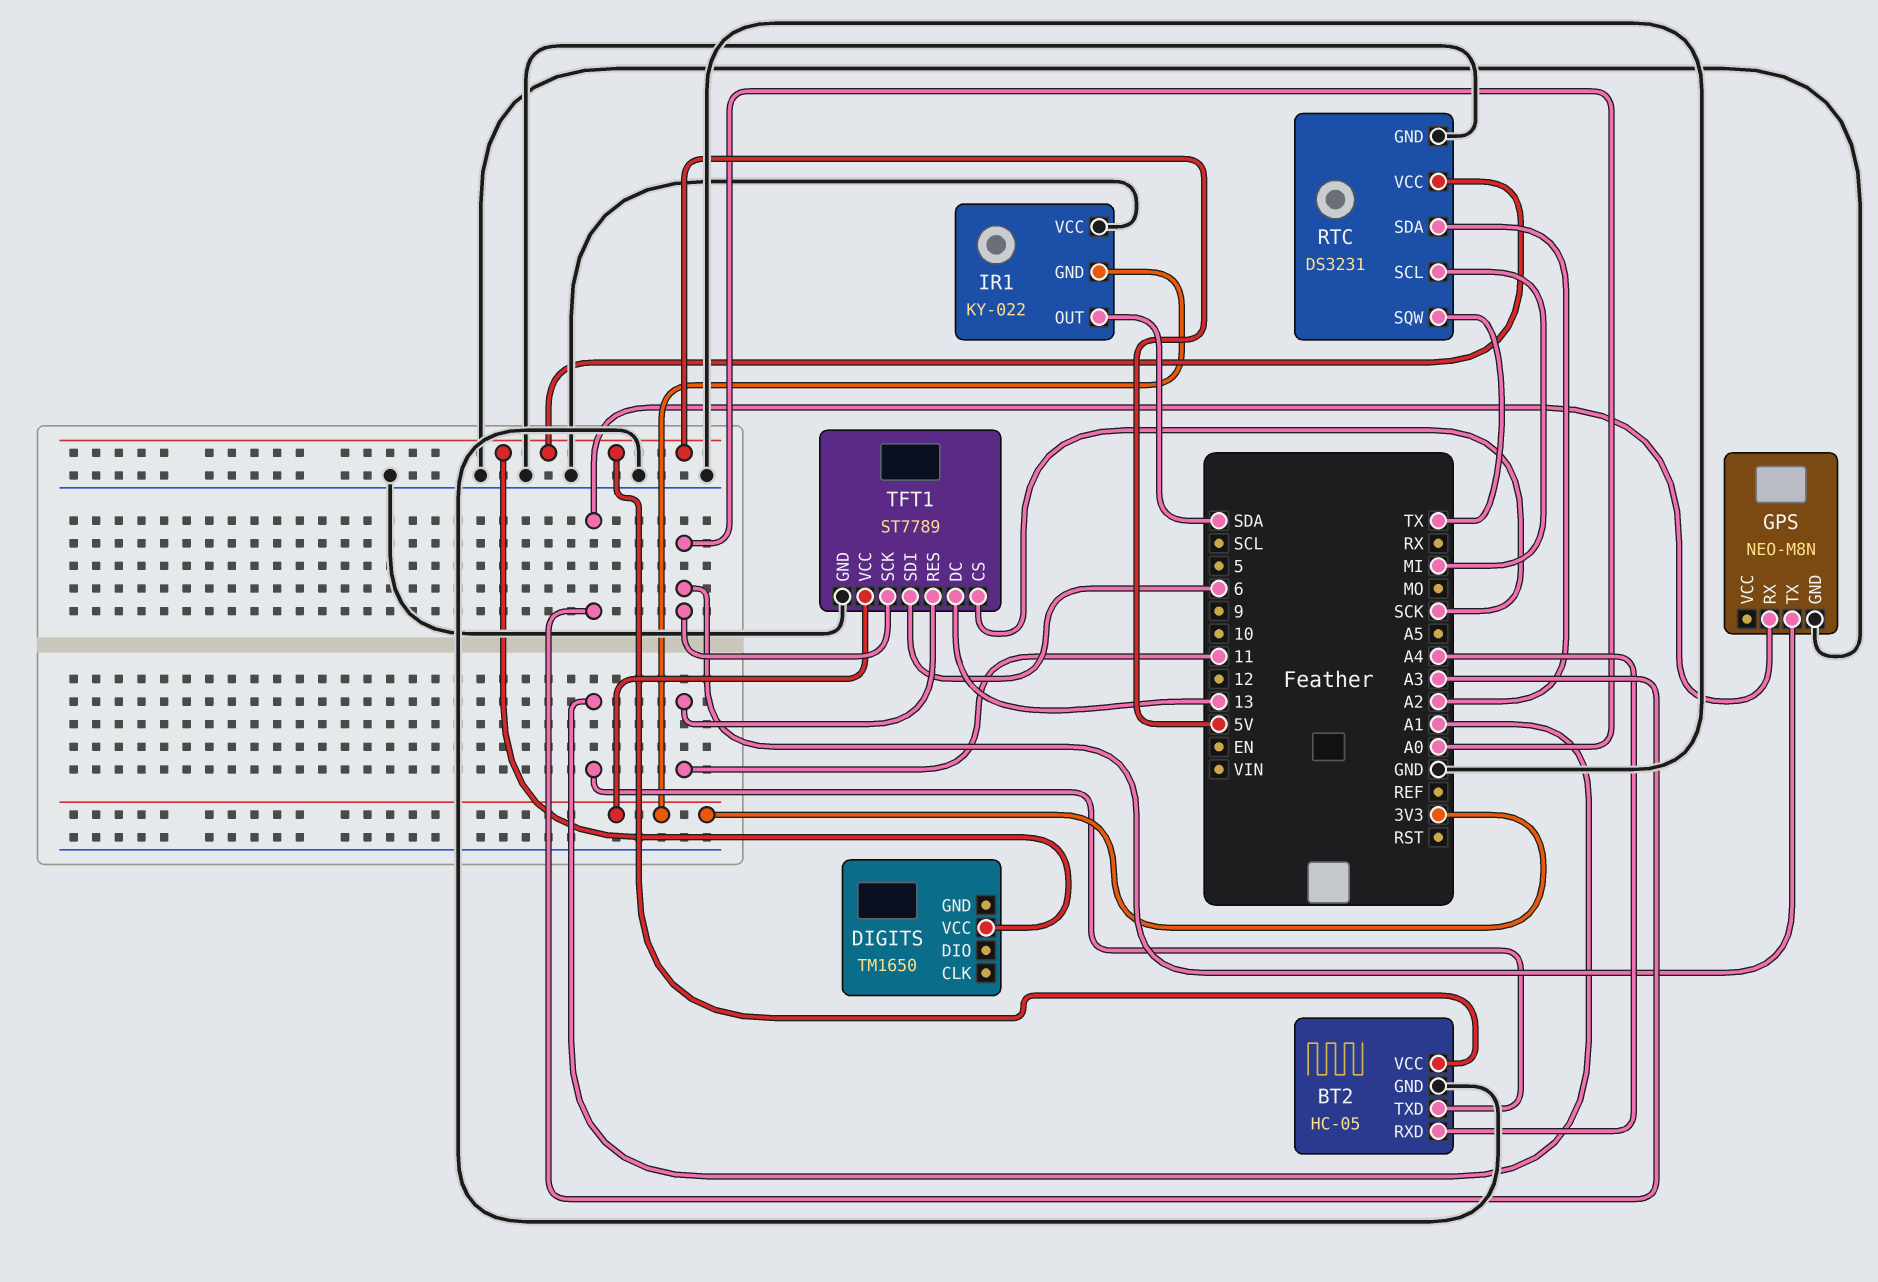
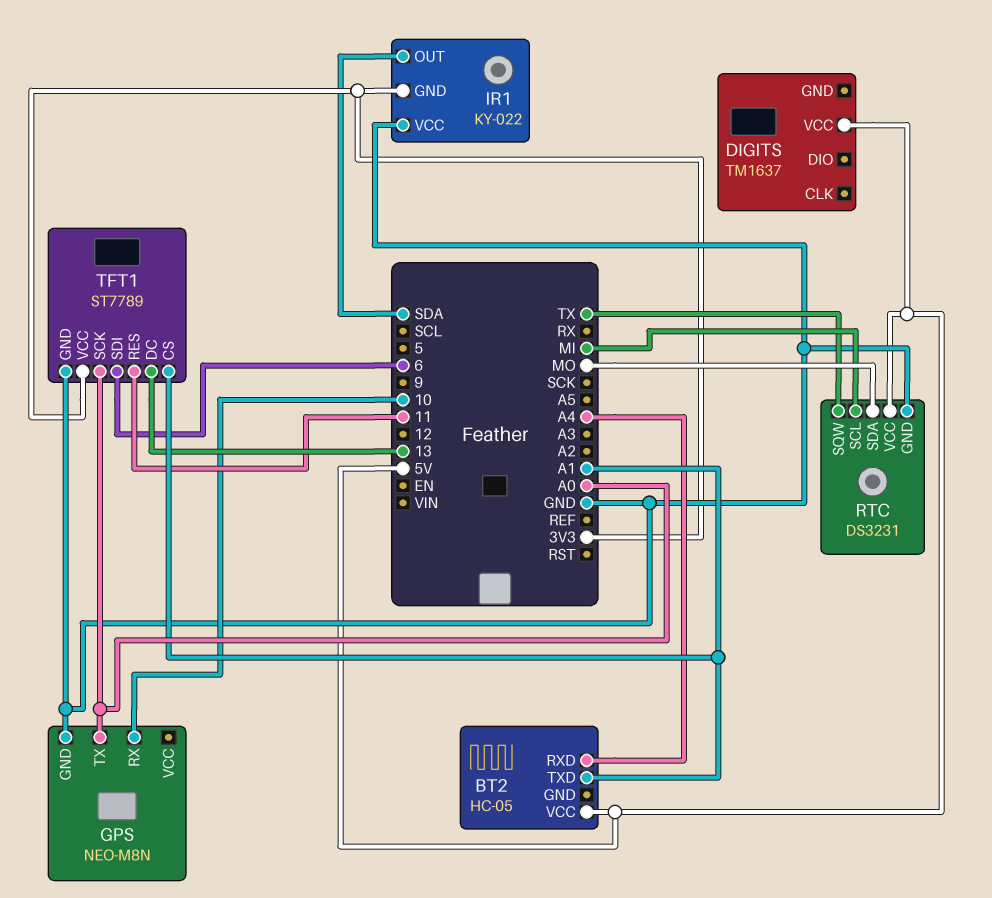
BT2 pin GND: GND -> none
DIGITS: TM1650 -> TM1637
GPS pin RX: A3 -> 10
RTC pin SDA: A2 -> MO
TFT1 pin CS: SCK -> A1

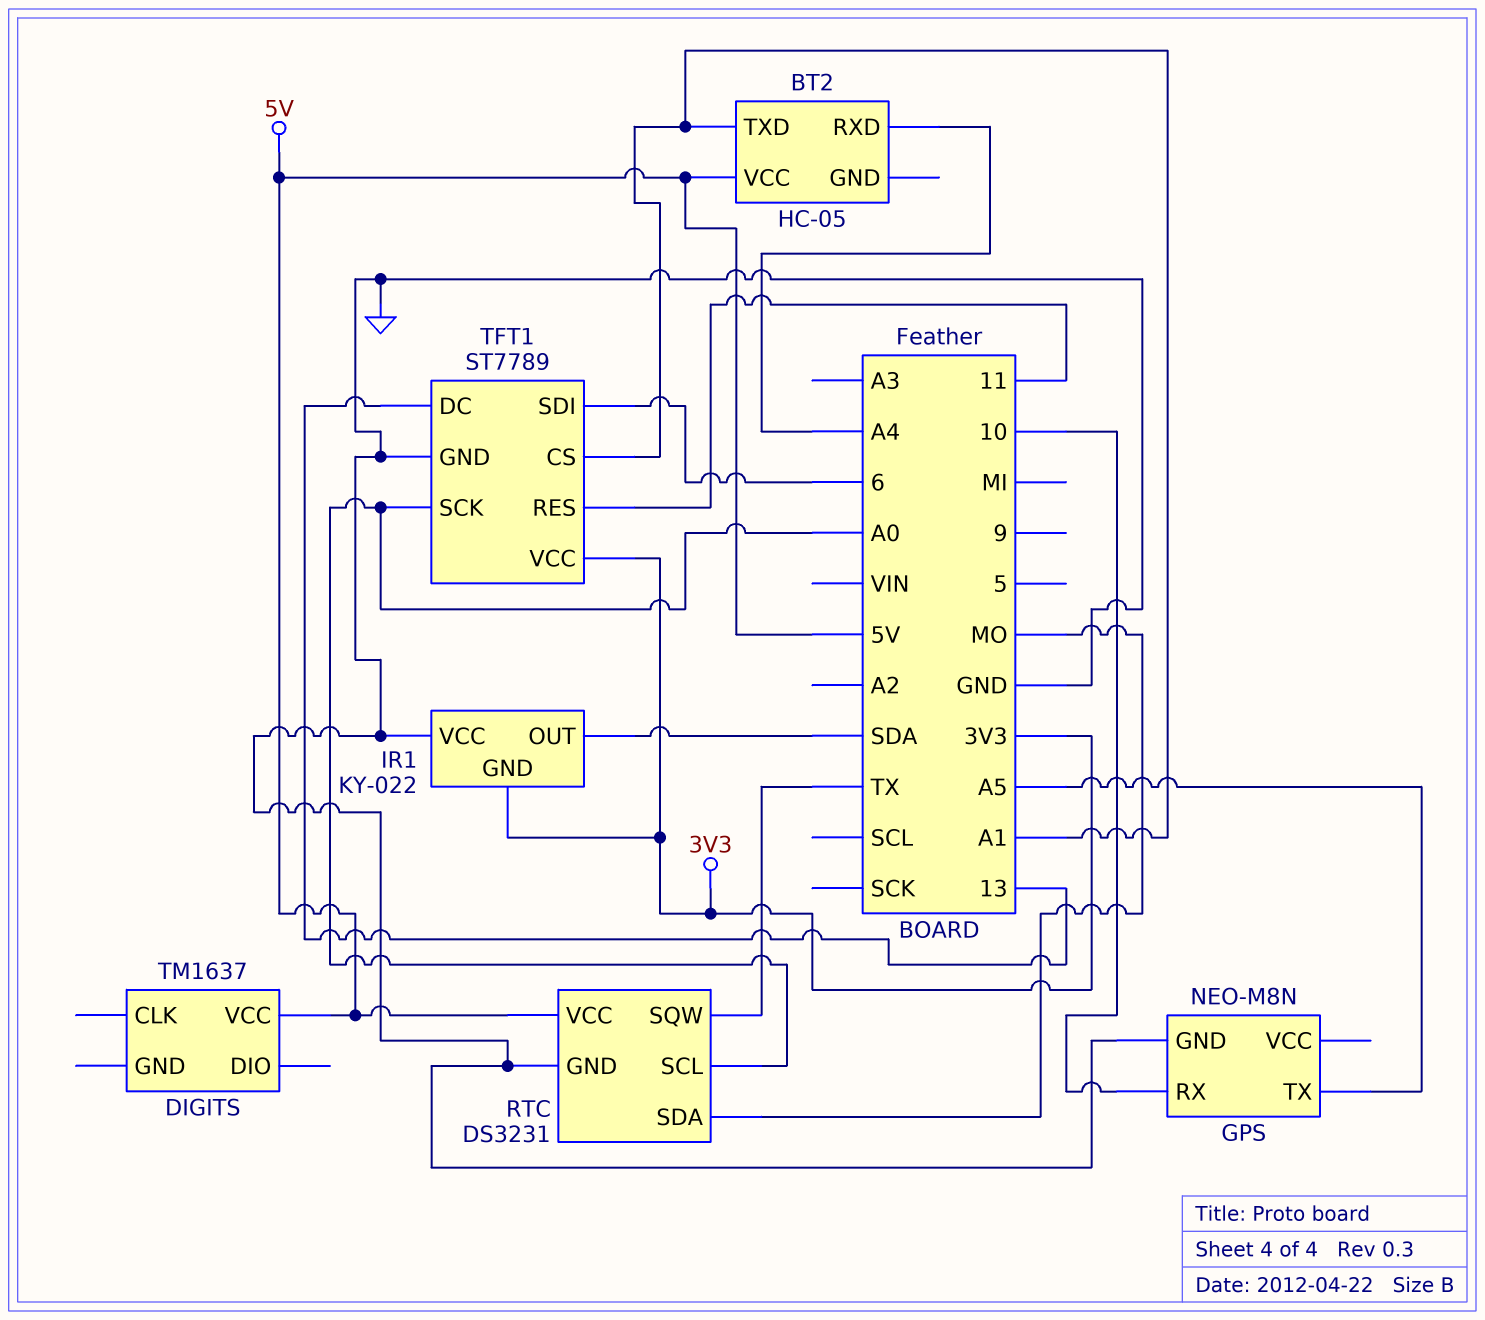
GPS pin TX: A0 -> A5
RTC pin SCL: MI -> A0

